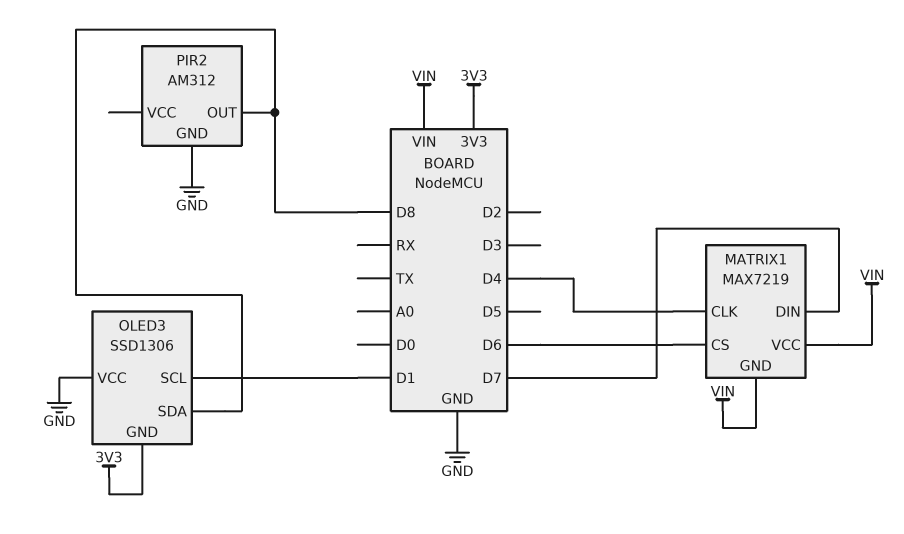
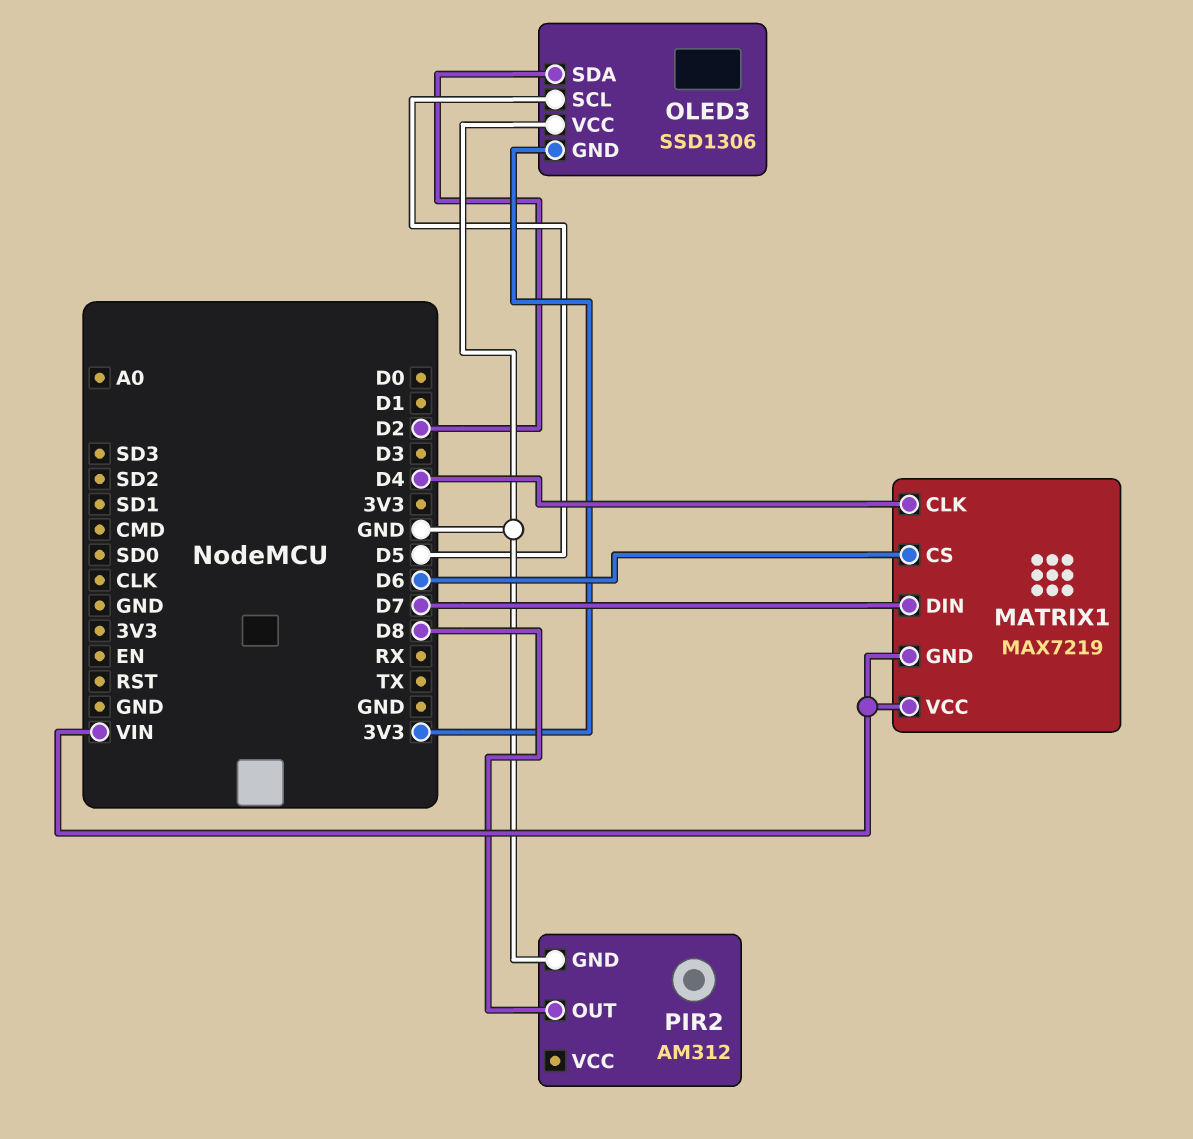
OLED3 pin SCL: D1 -> D5
OLED3 pin SDA: D8 -> D2

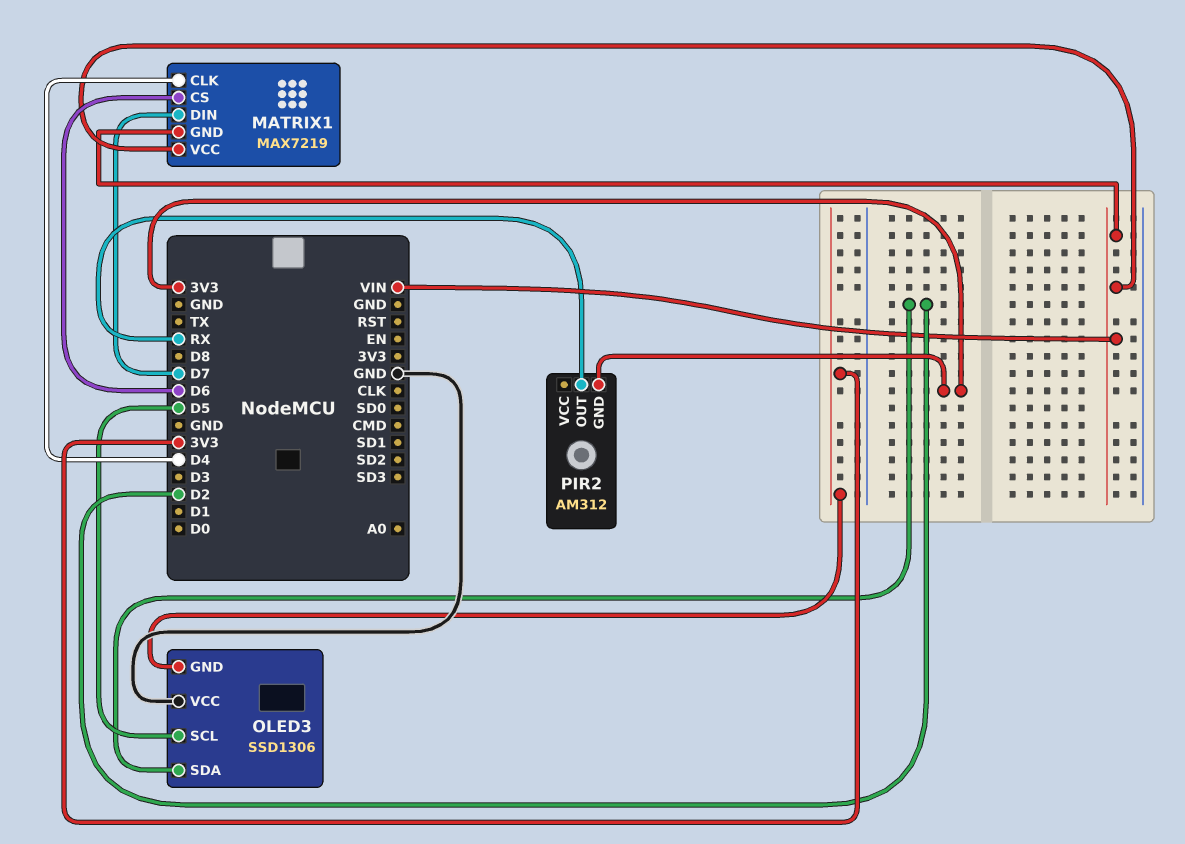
PIR2 pin GND: GND -> 3V3
PIR2 pin OUT: D8 -> RX

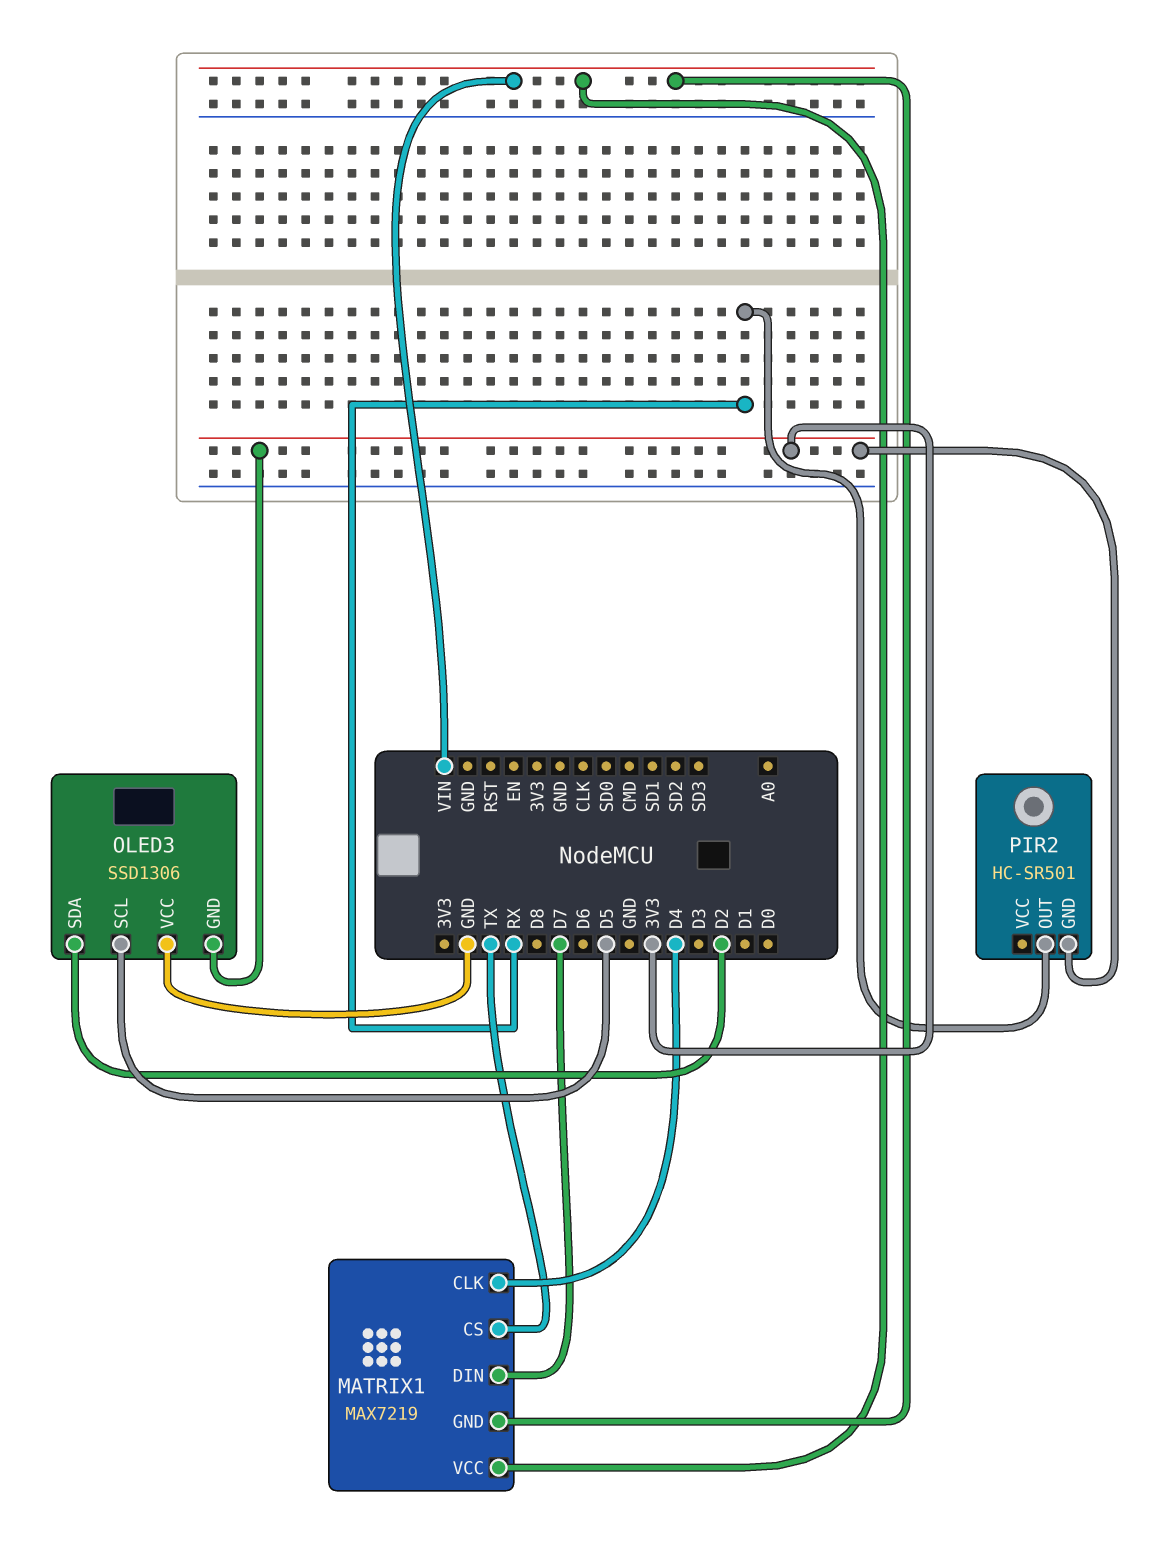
MATRIX1 pin CS: D6 -> TX
PIR2: AM312 -> HC-SR501

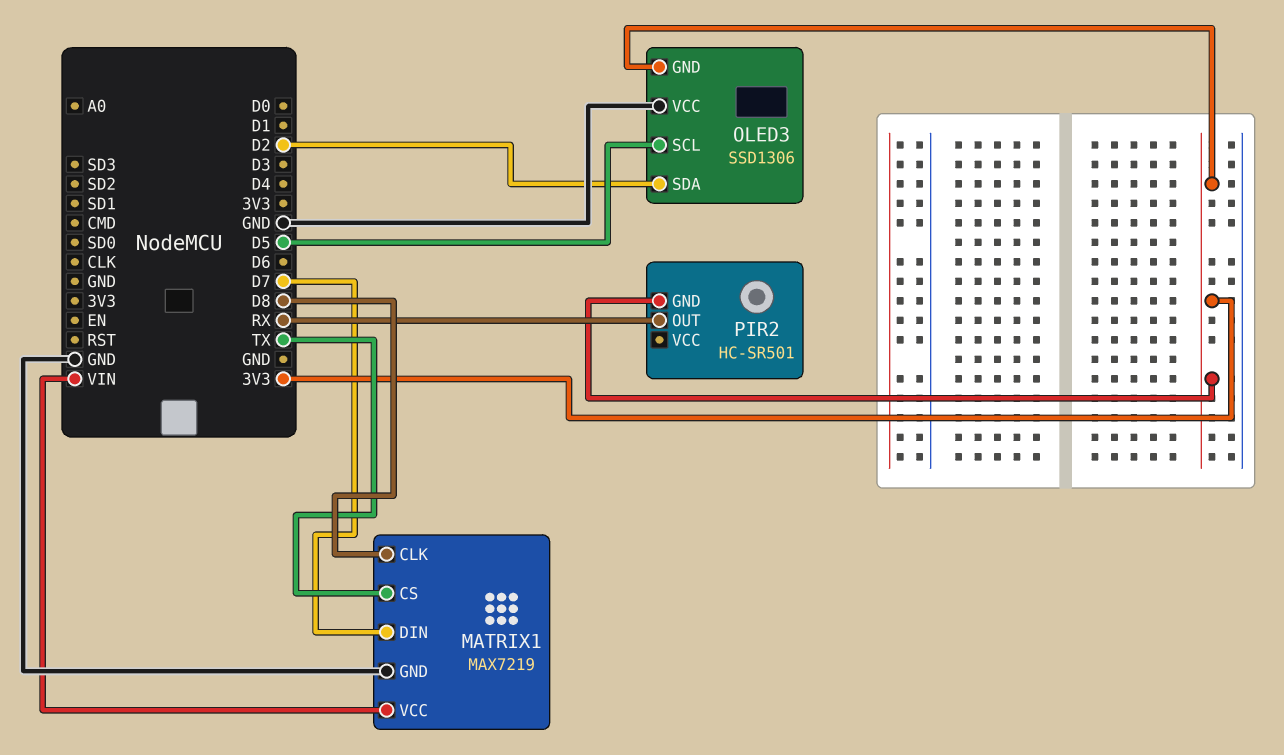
MATRIX1 pin CLK: D4 -> D8
MATRIX1 pin GND: VIN -> GND

